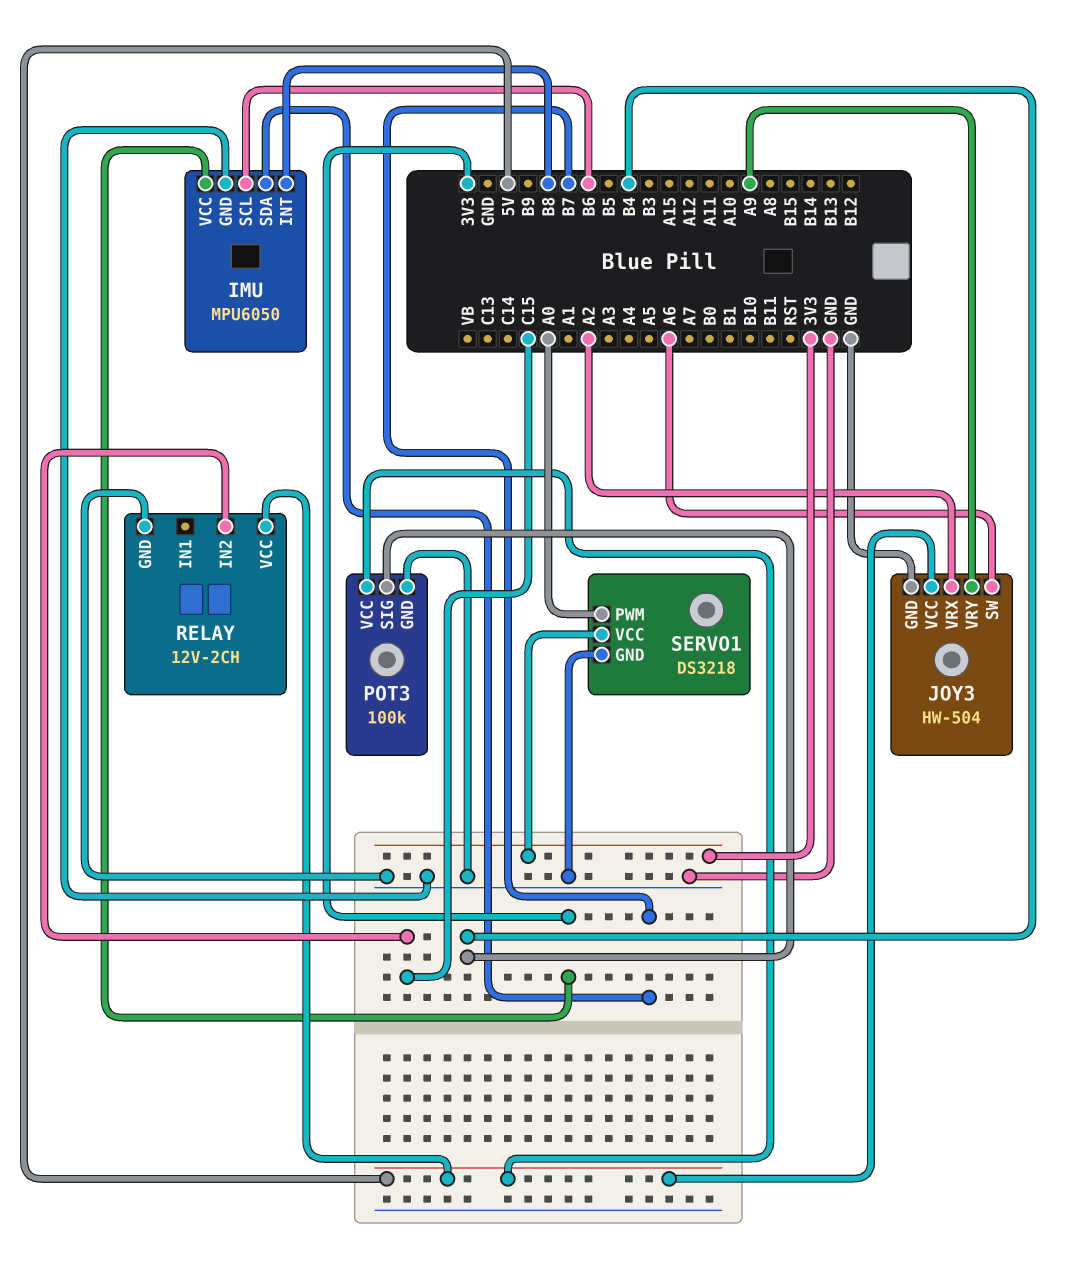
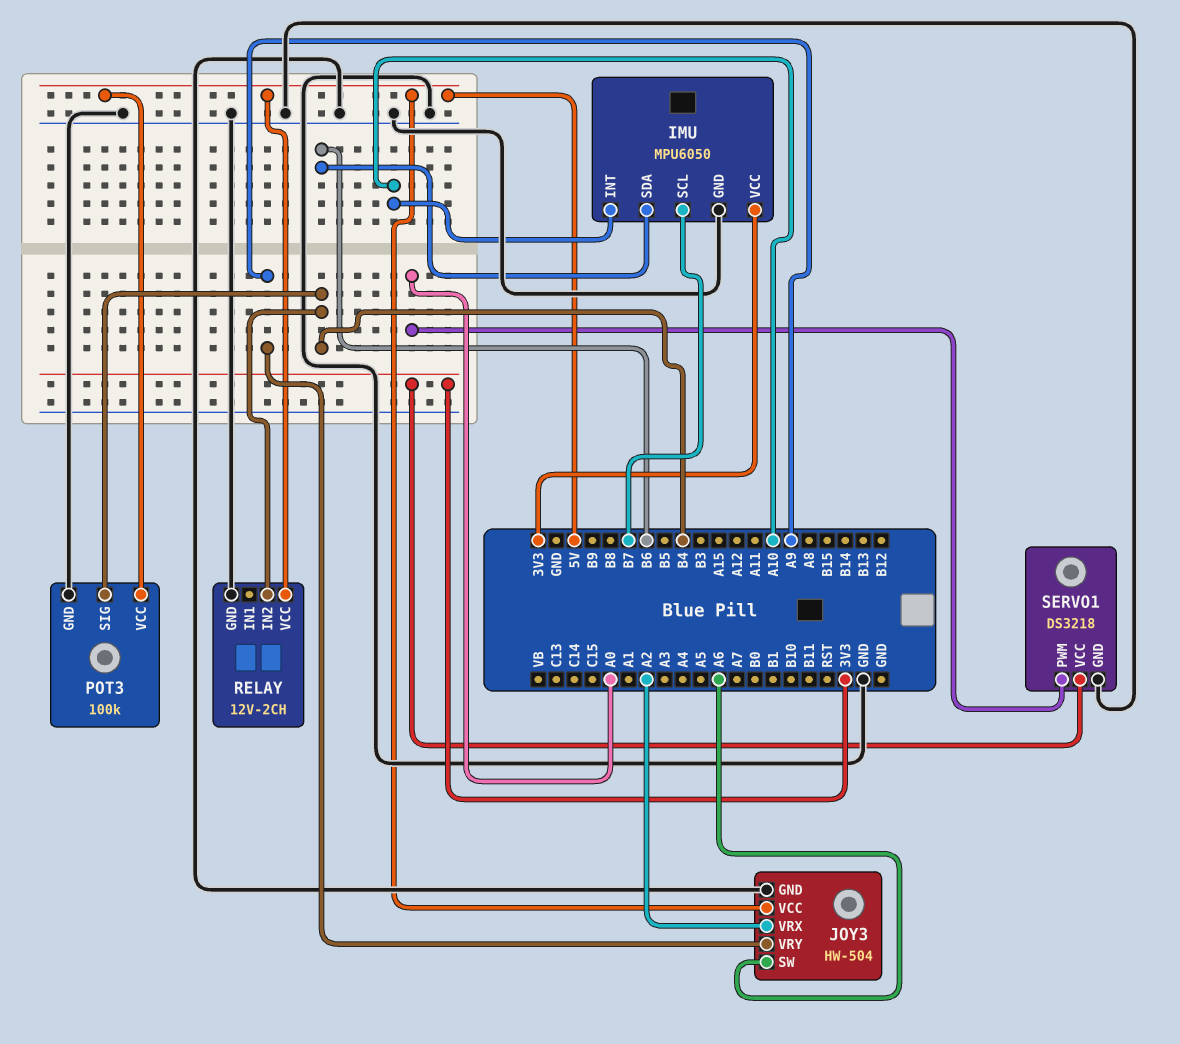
IMU pin INT: B8 -> A10
IMU pin SCL: B6 -> B7
IMU pin SDA: B7 -> B6
RELAY pin IN2: C15 -> B4

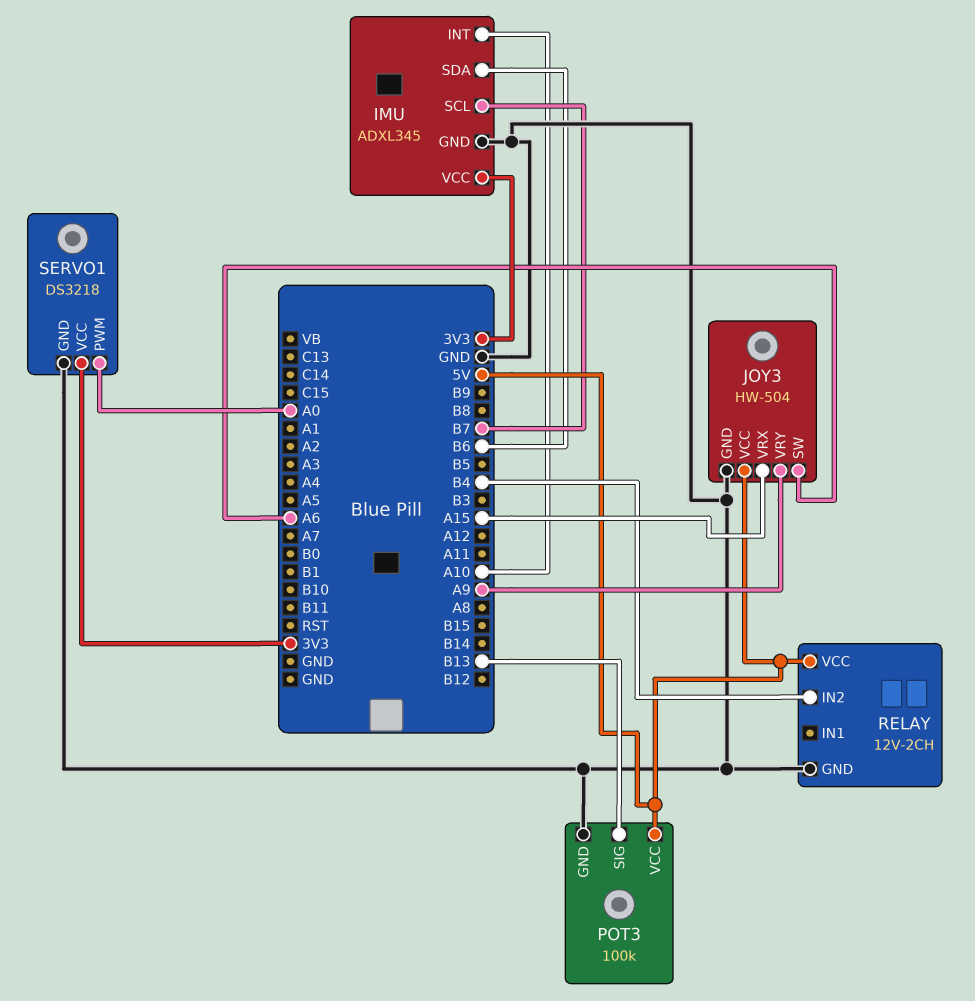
IMU: MPU6050 -> ADXL345
JOY3 pin VRX: A2 -> A15
POT3 pin SIG: B4 -> B13

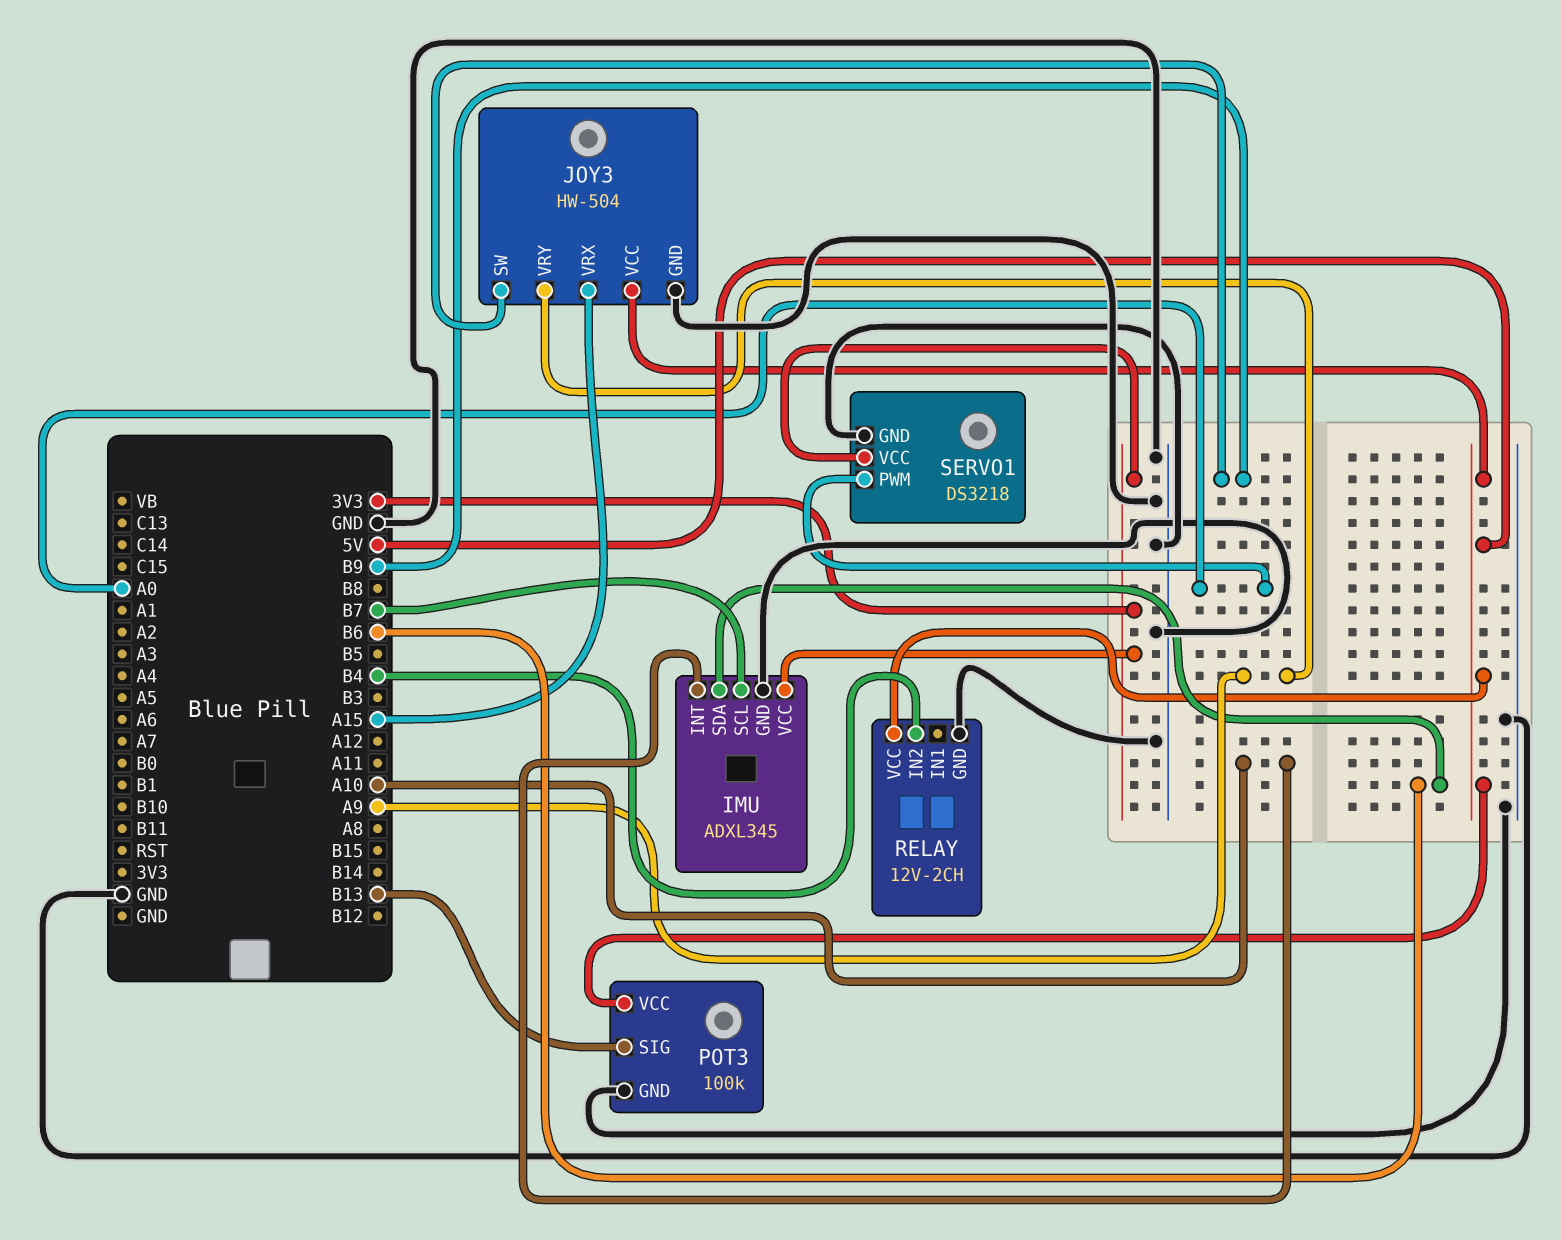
JOY3 pin SW: A6 -> B9

